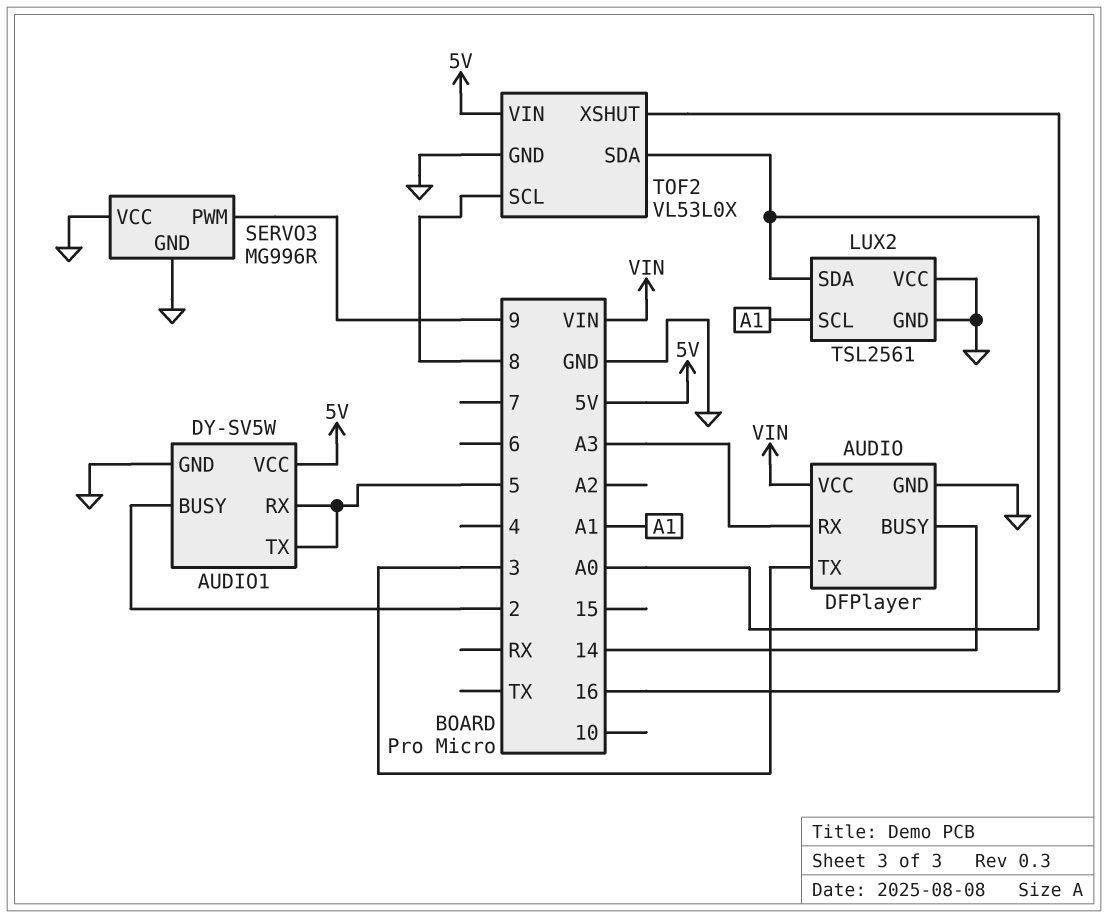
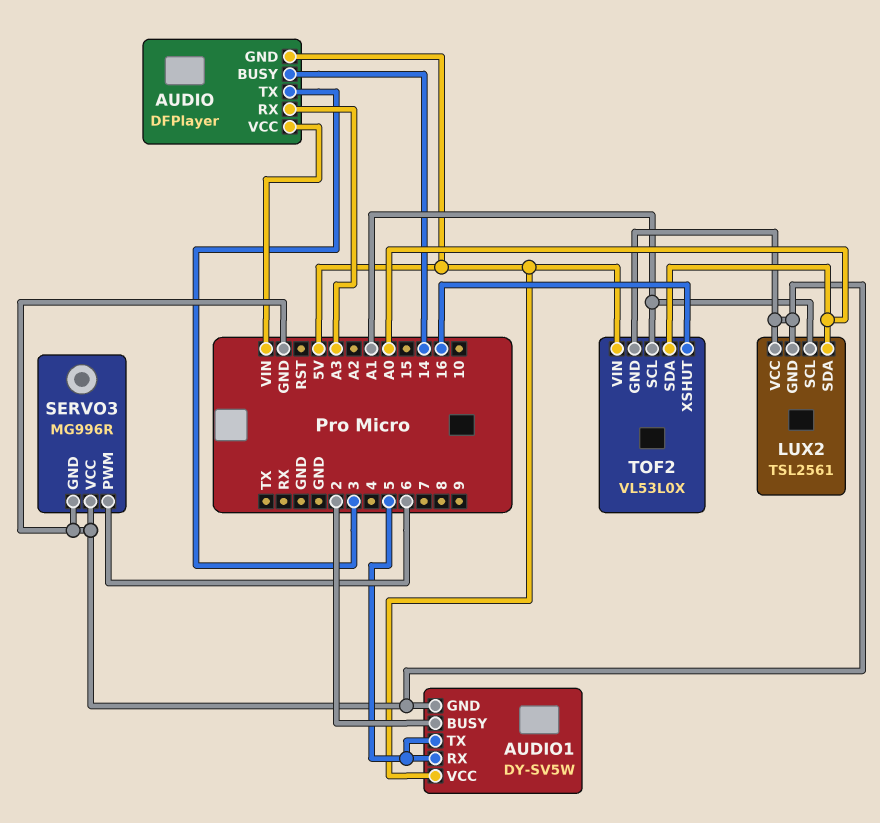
AUDIO pin GND: GND -> 5V
SERVO3 pin PWM: 9 -> 6
TOF2 pin SCL: 8 -> A1

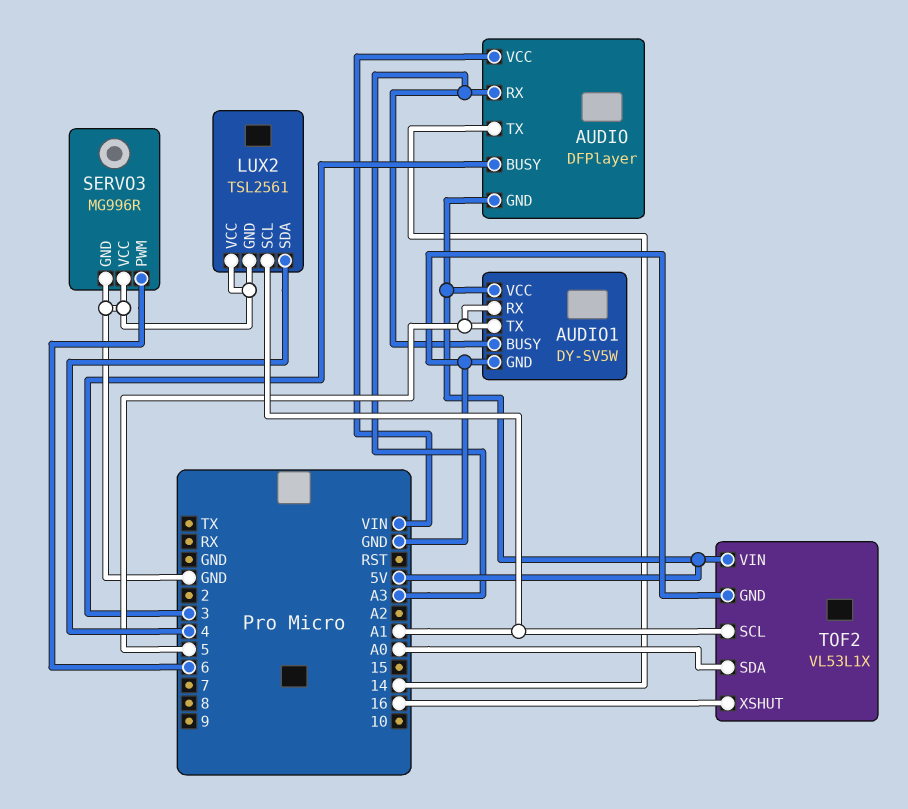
AUDIO pin BUSY: 14 -> 3
AUDIO pin TX: 3 -> 14
AUDIO1 pin BUSY: 2 -> A3
LUX2 pin SDA: A0 -> 4
TOF2: VL53L0X -> VL53L1X

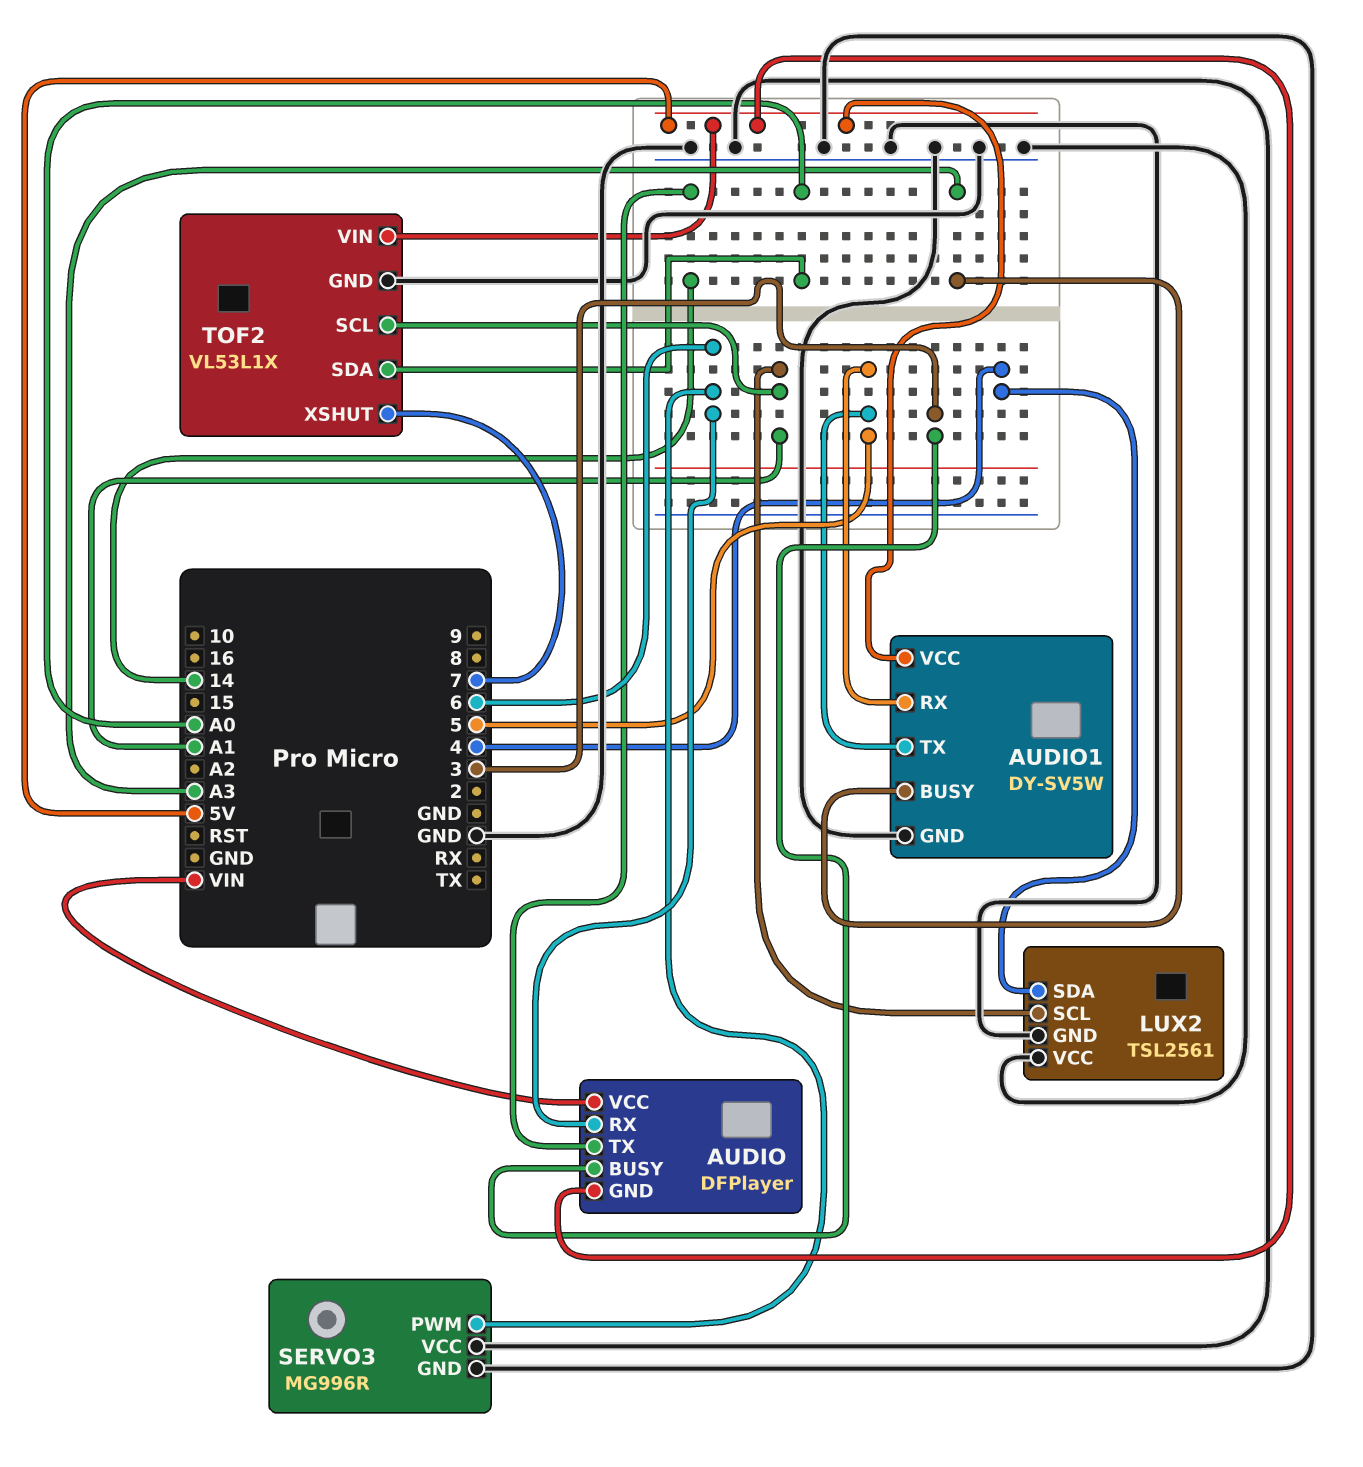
AUDIO pin RX: A3 -> 6
TOF2 pin XSHUT: 16 -> 7

